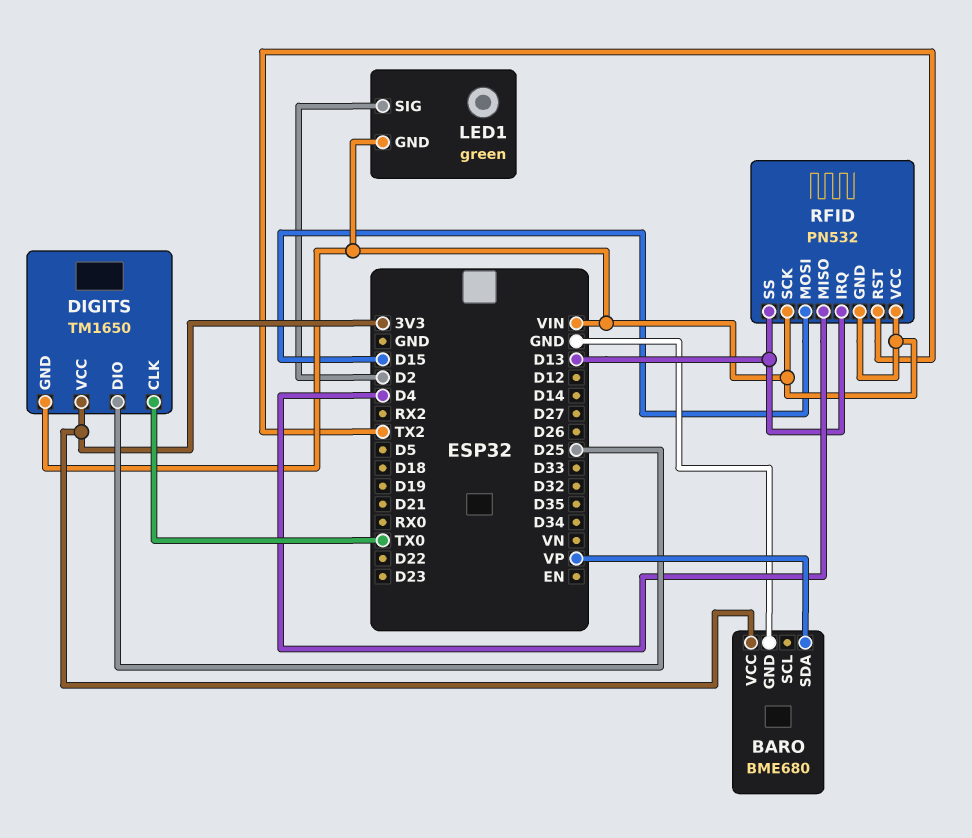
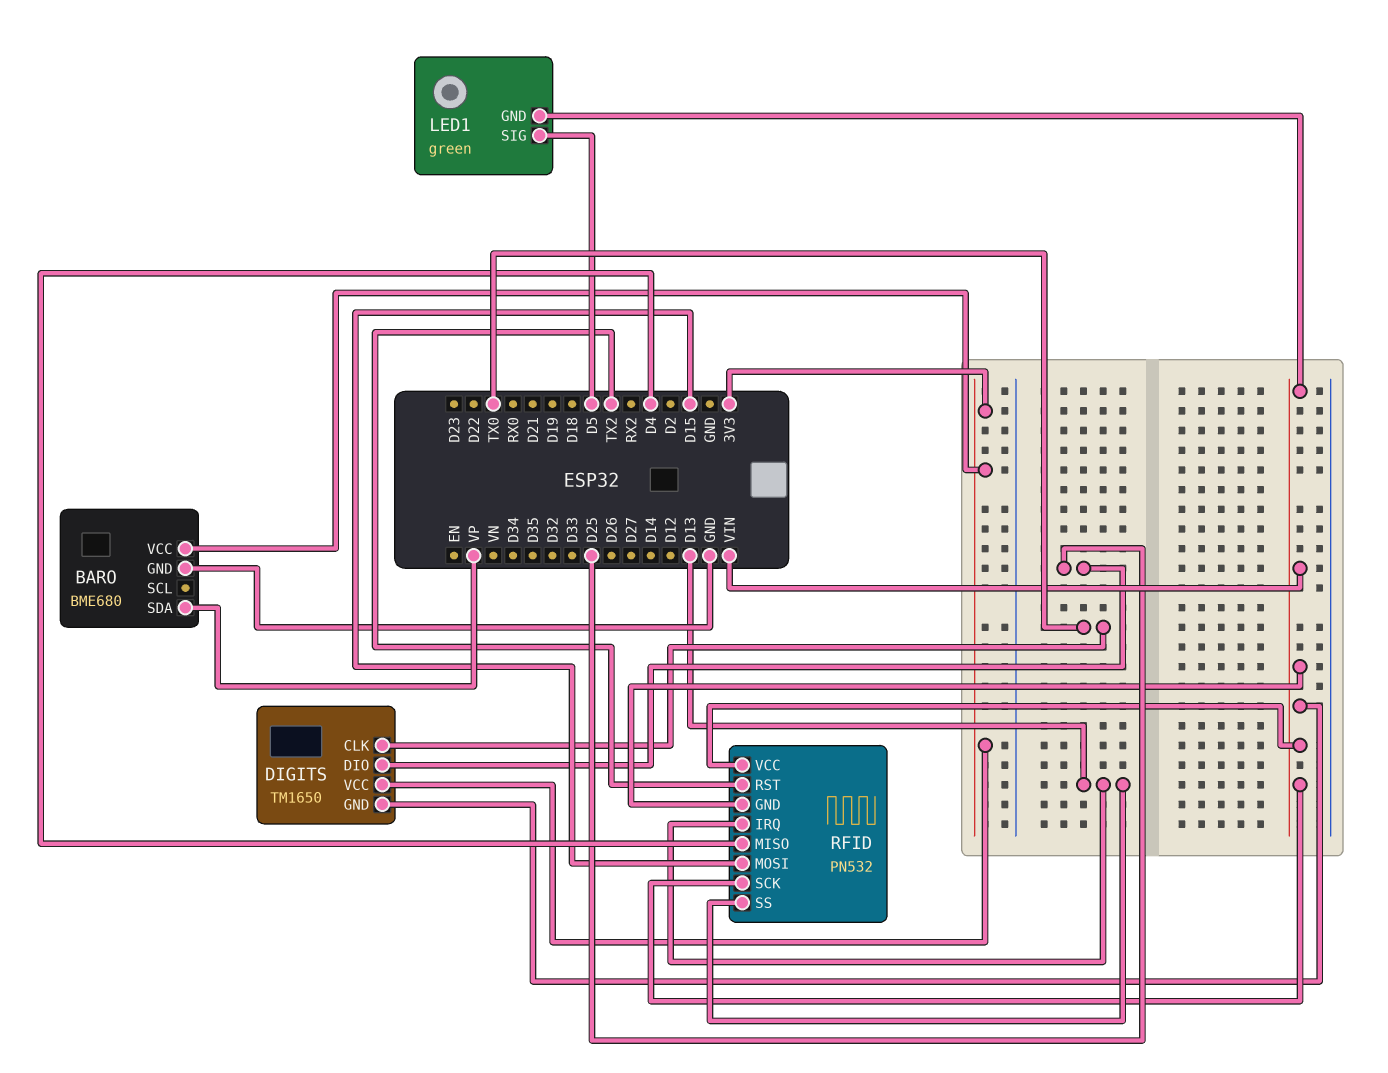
LED1 pin SIG: D2 -> D5

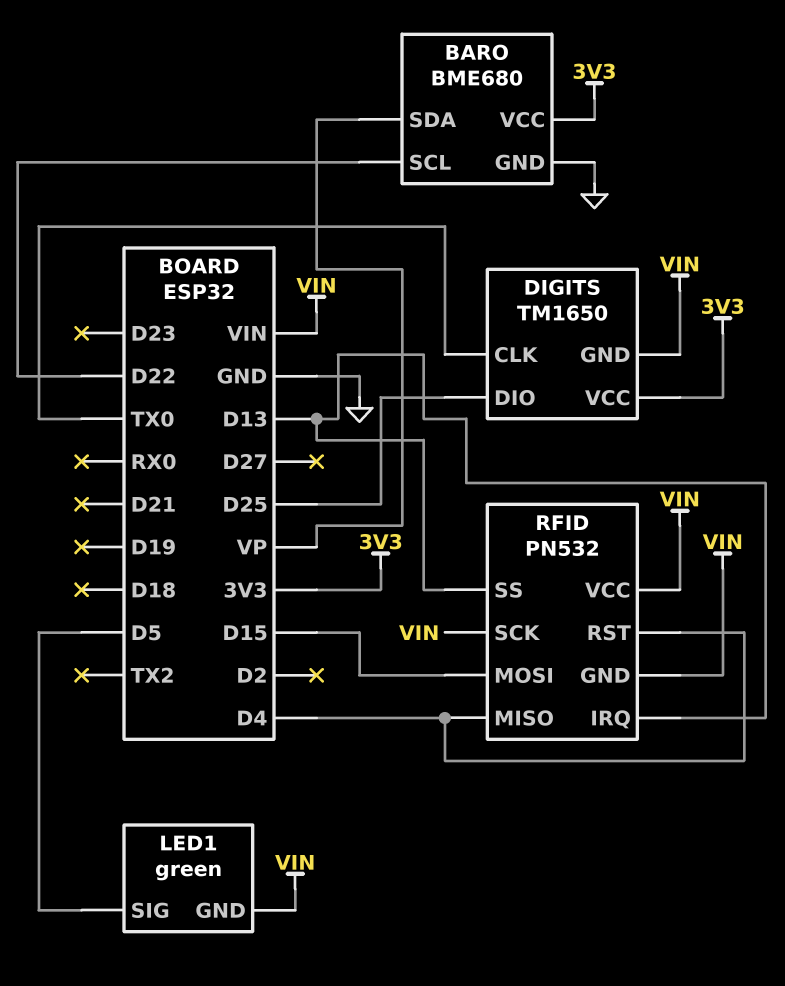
BARO pin SCL: none -> D22
RFID pin RST: TX2 -> D4

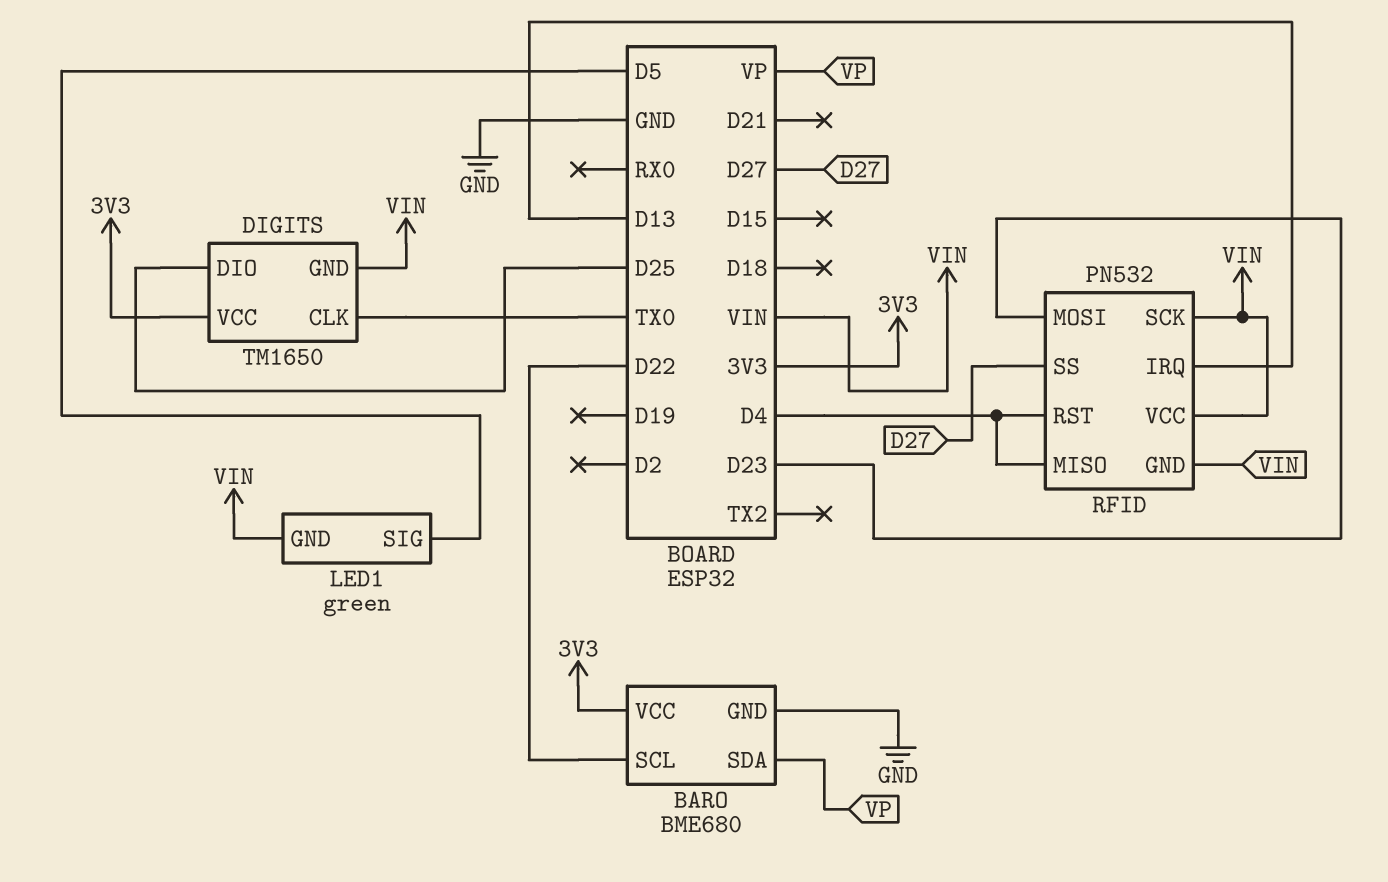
RFID pin MOSI: D15 -> D23
RFID pin SS: D13 -> D27

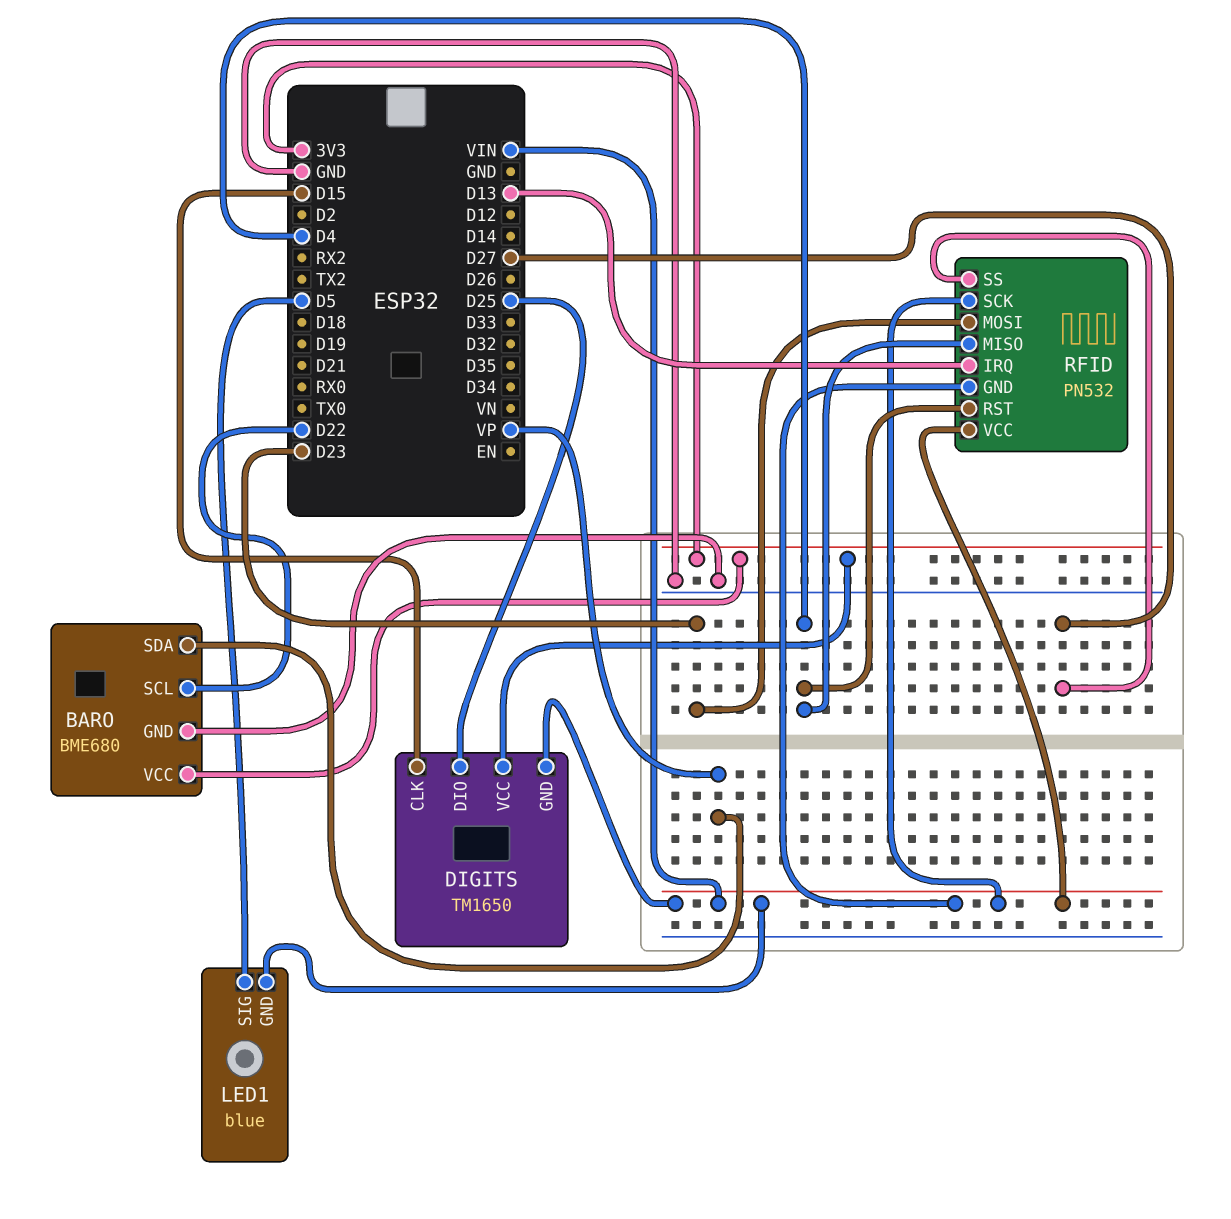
DIGITS pin CLK: TX0 -> D15
LED1: green -> blue

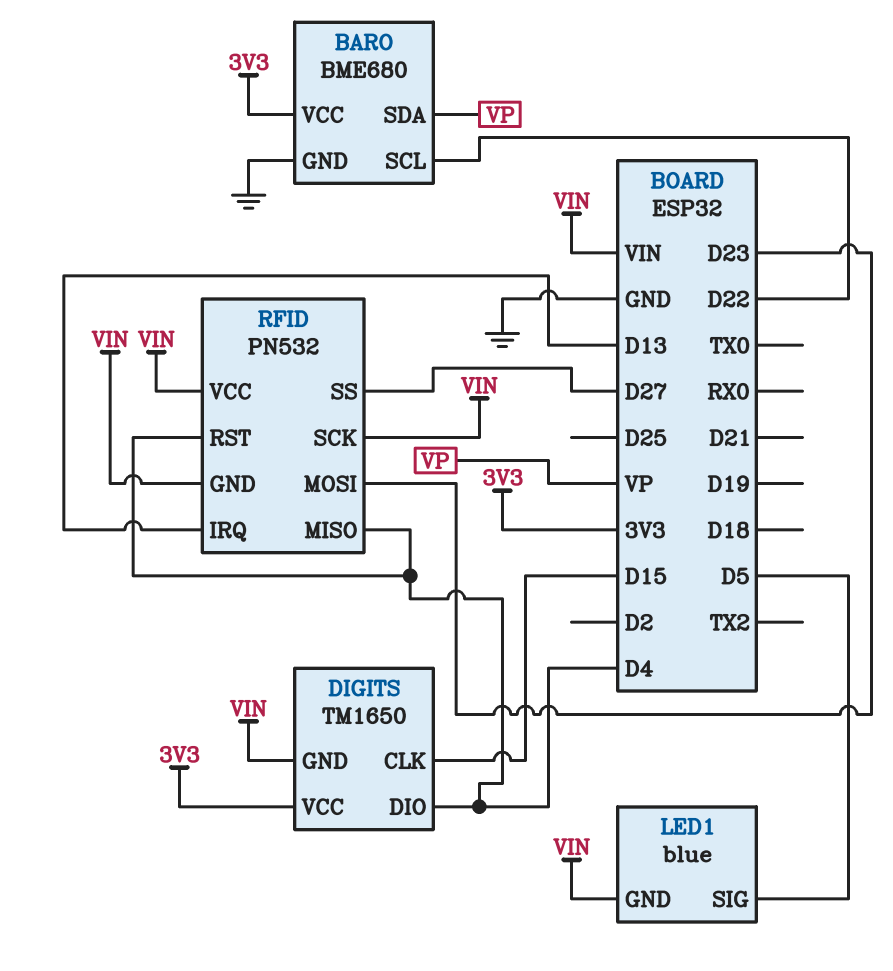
DIGITS pin DIO: D25 -> D4

